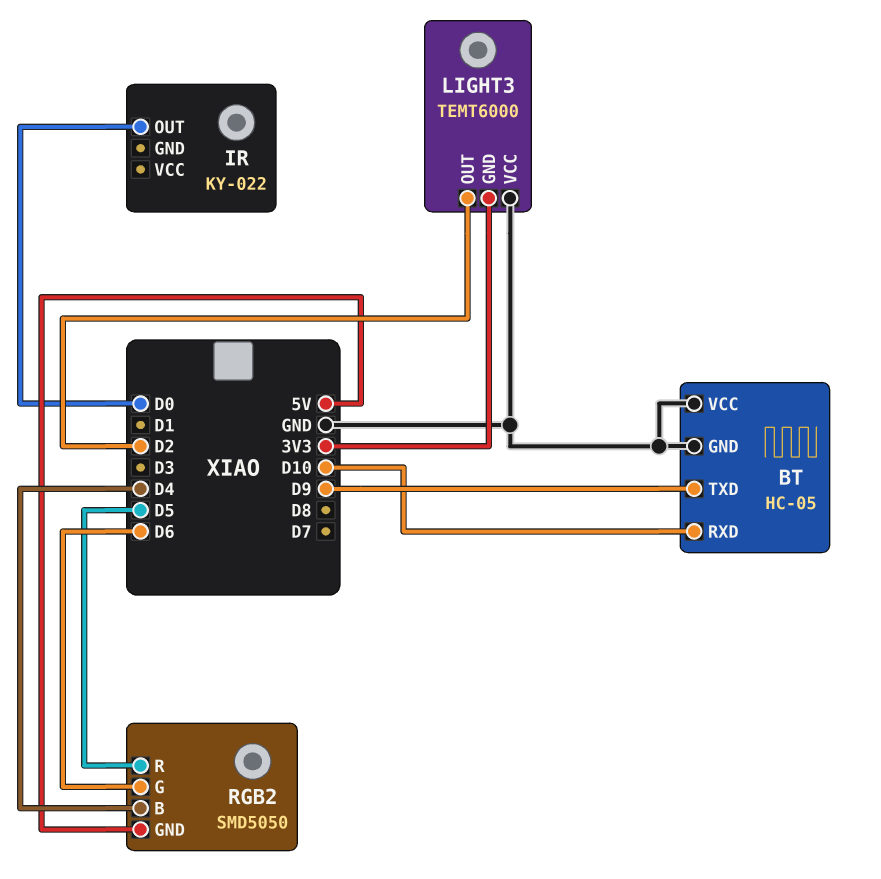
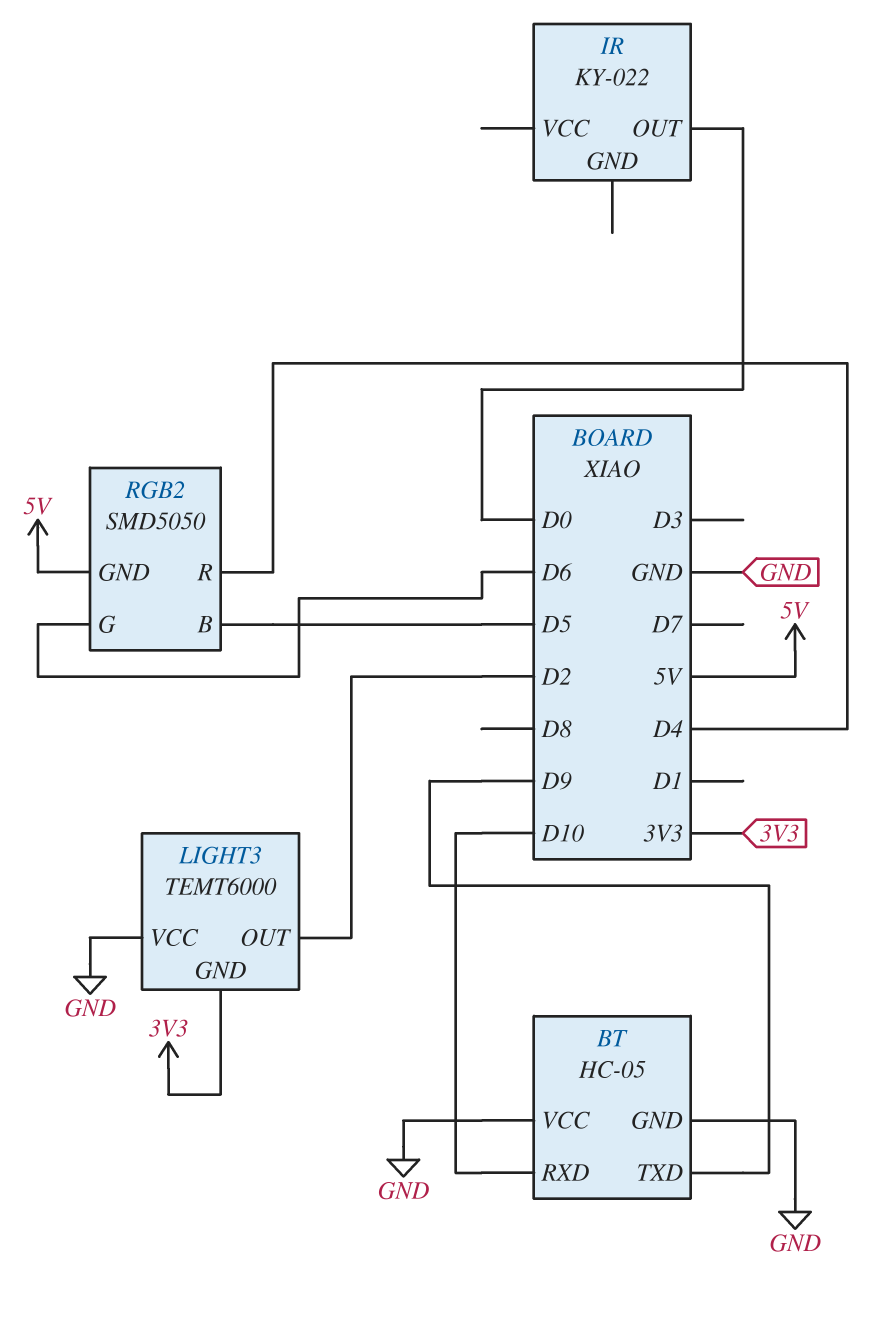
RGB2 pin B: D4 -> D5
RGB2 pin R: D5 -> D4

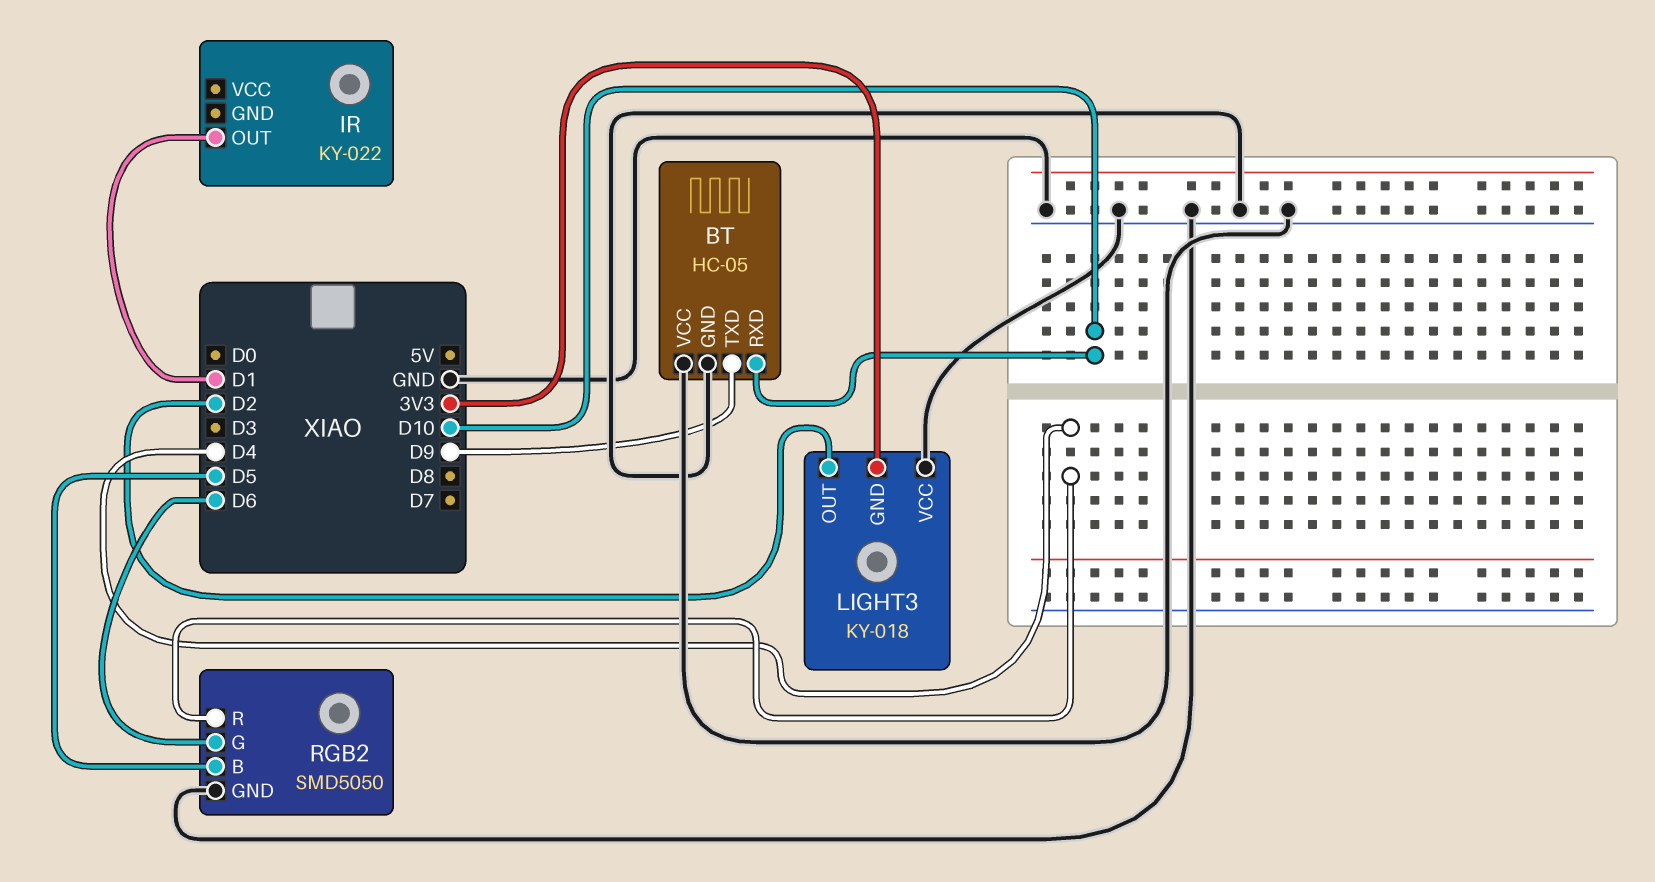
IR pin OUT: D0 -> D1
LIGHT3: TEMT6000 -> KY-018
RGB2 pin GND: 5V -> GND

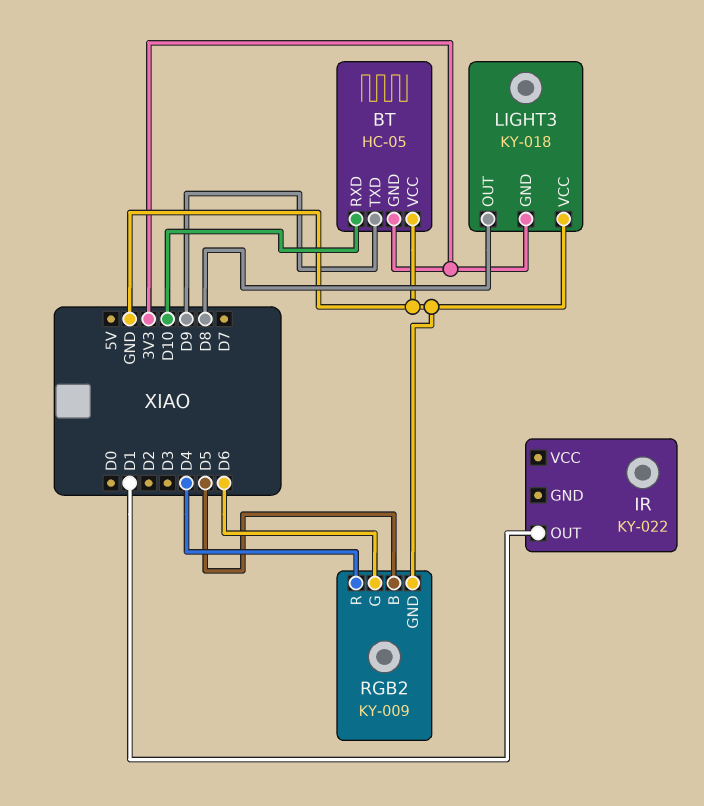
BT pin GND: GND -> 3V3
LIGHT3 pin OUT: D2 -> D8
RGB2: SMD5050 -> KY-009

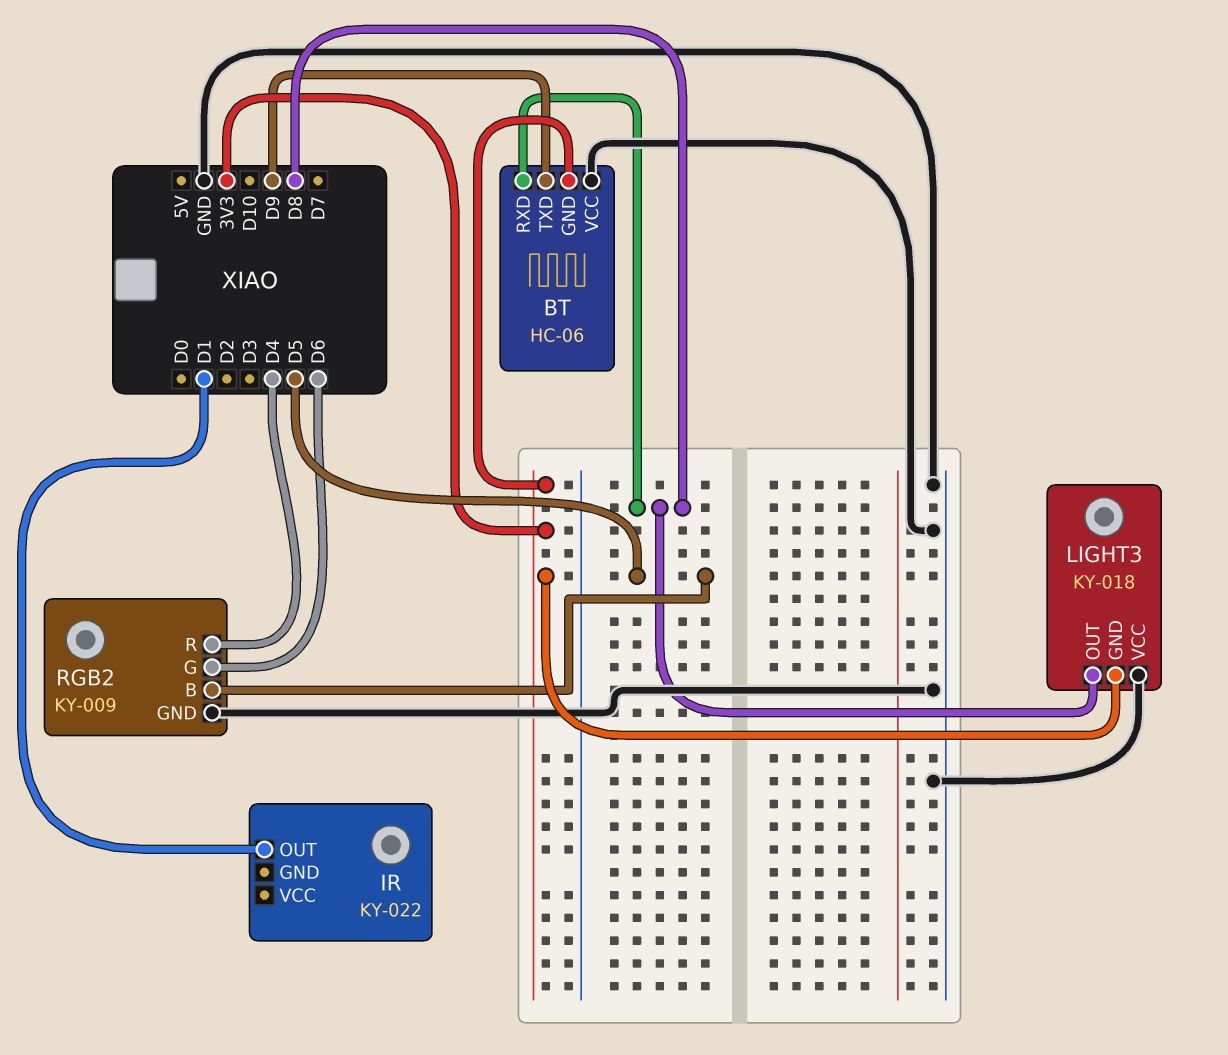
BT: HC-05 -> HC-06
BT pin RXD: D10 -> D8

